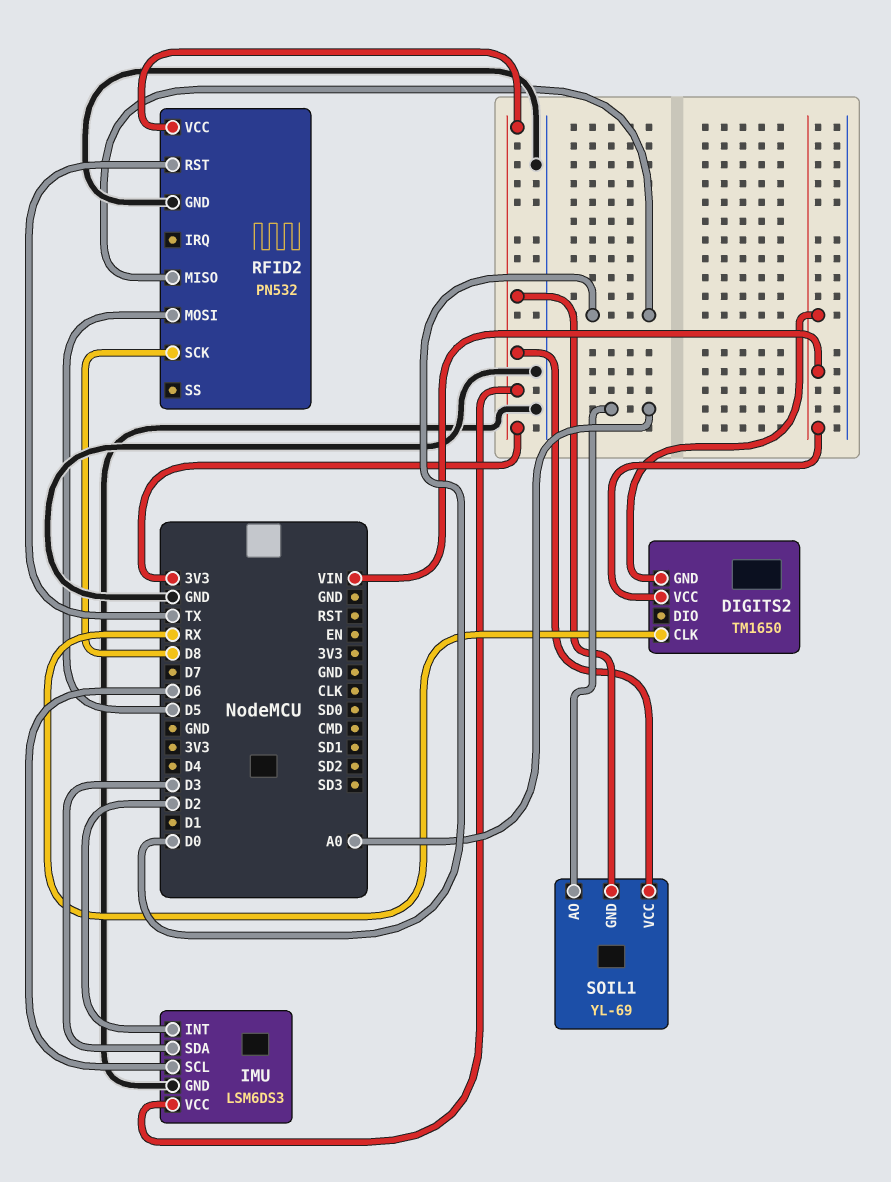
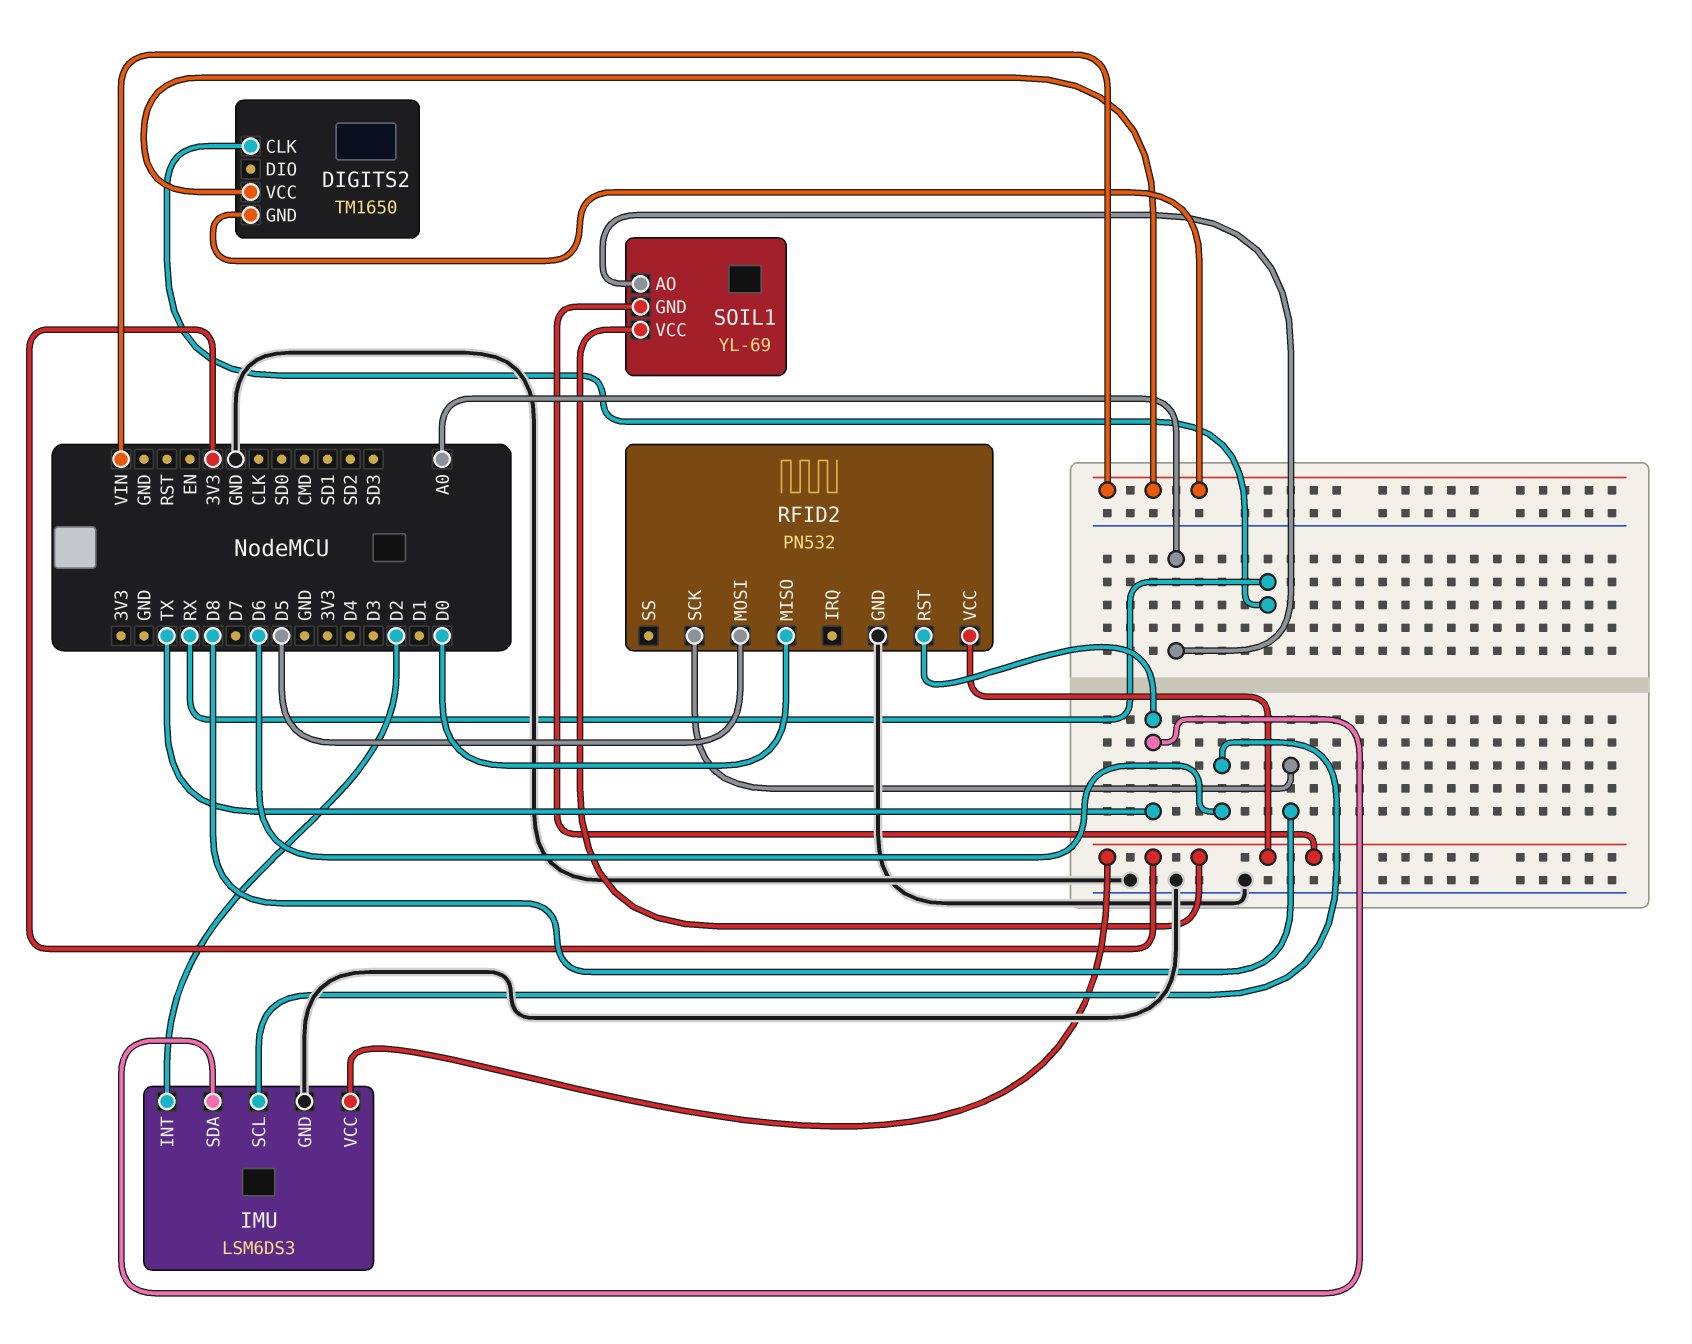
IMU pin SDA: D3 -> TX

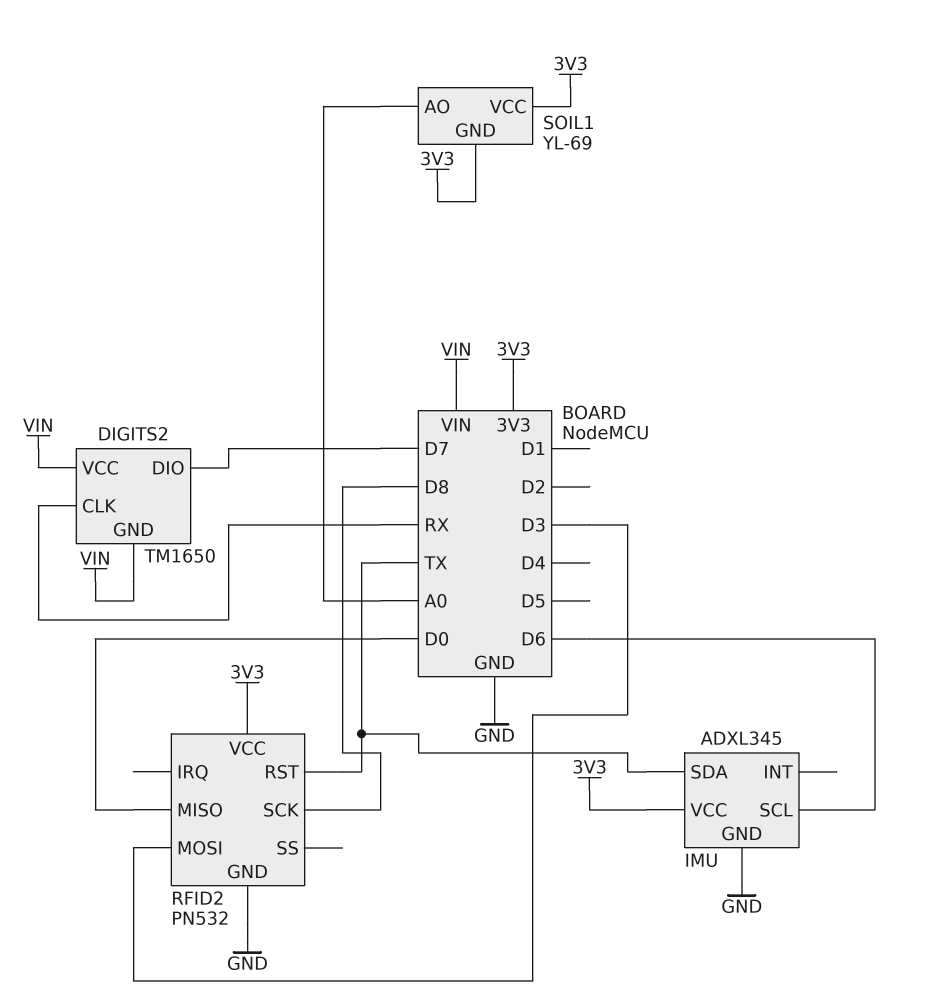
DIGITS2 pin DIO: none -> D7
IMU: LSM6DS3 -> ADXL345
IMU pin INT: D2 -> none
RFID2 pin MOSI: D5 -> D3

